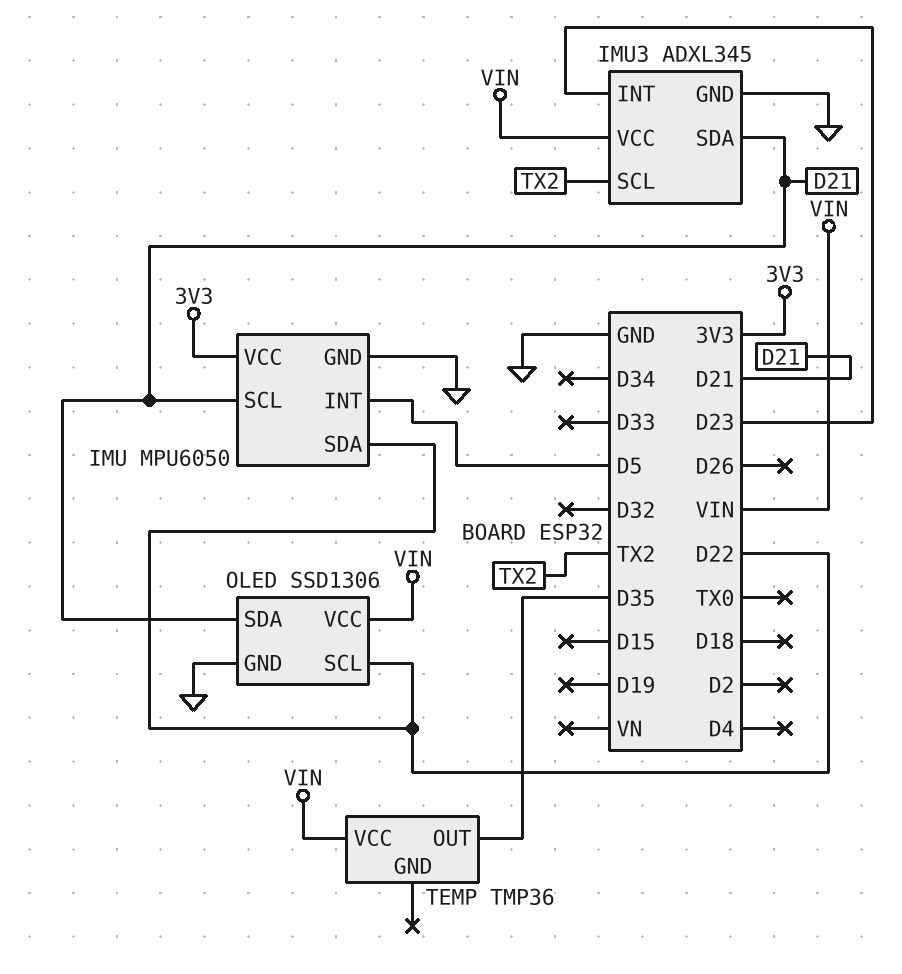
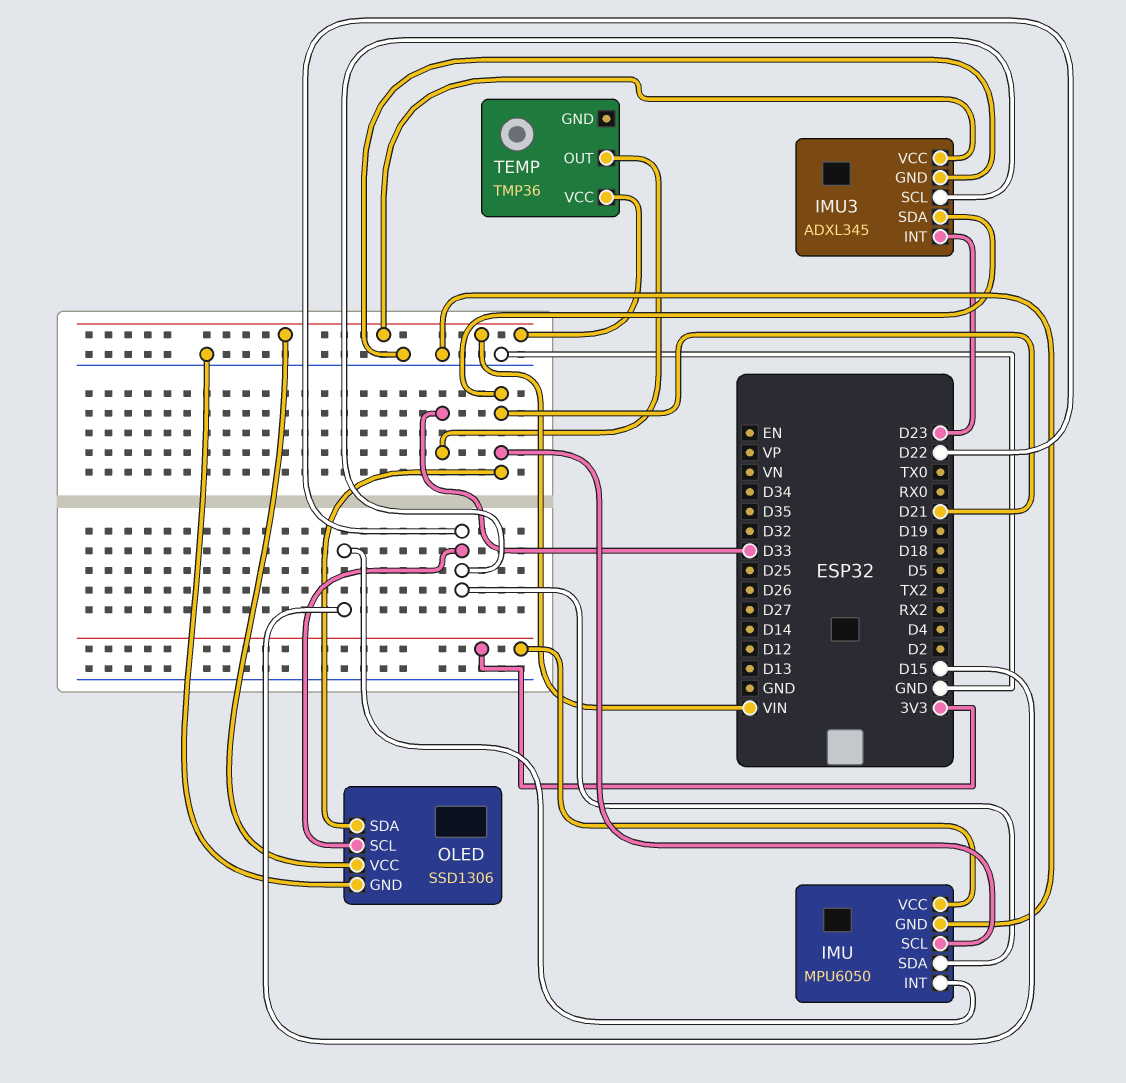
IMU pin INT: D5 -> D15
IMU3 pin SCL: TX2 -> D22
TEMP pin OUT: D35 -> D33

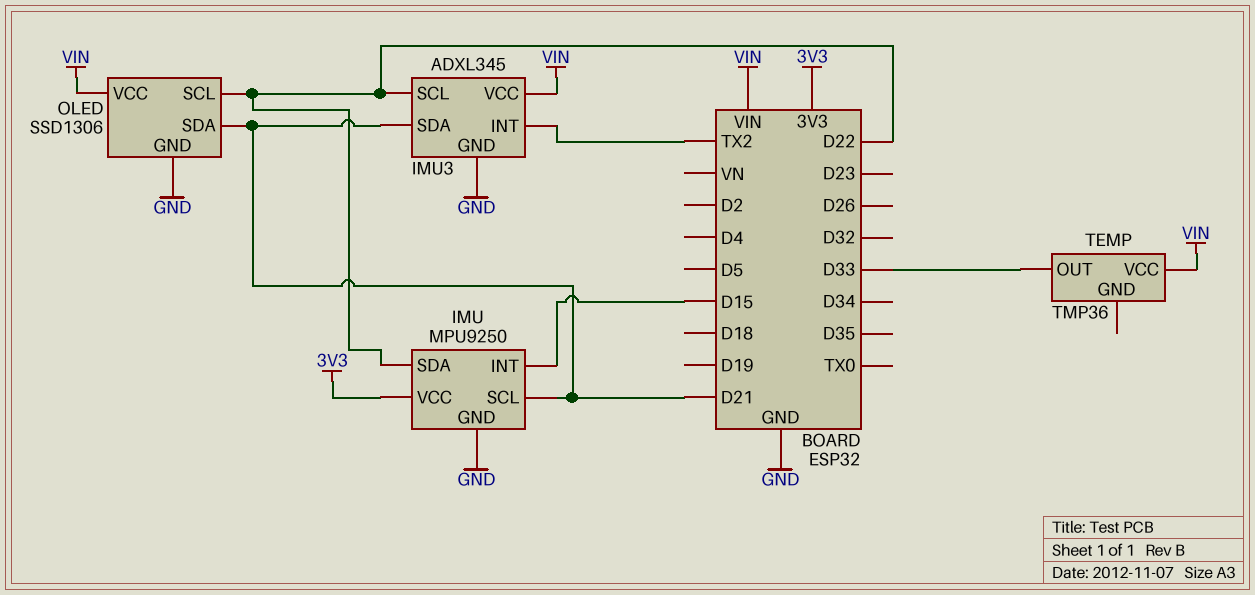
IMU: MPU6050 -> MPU9250
IMU3 pin INT: D23 -> TX2

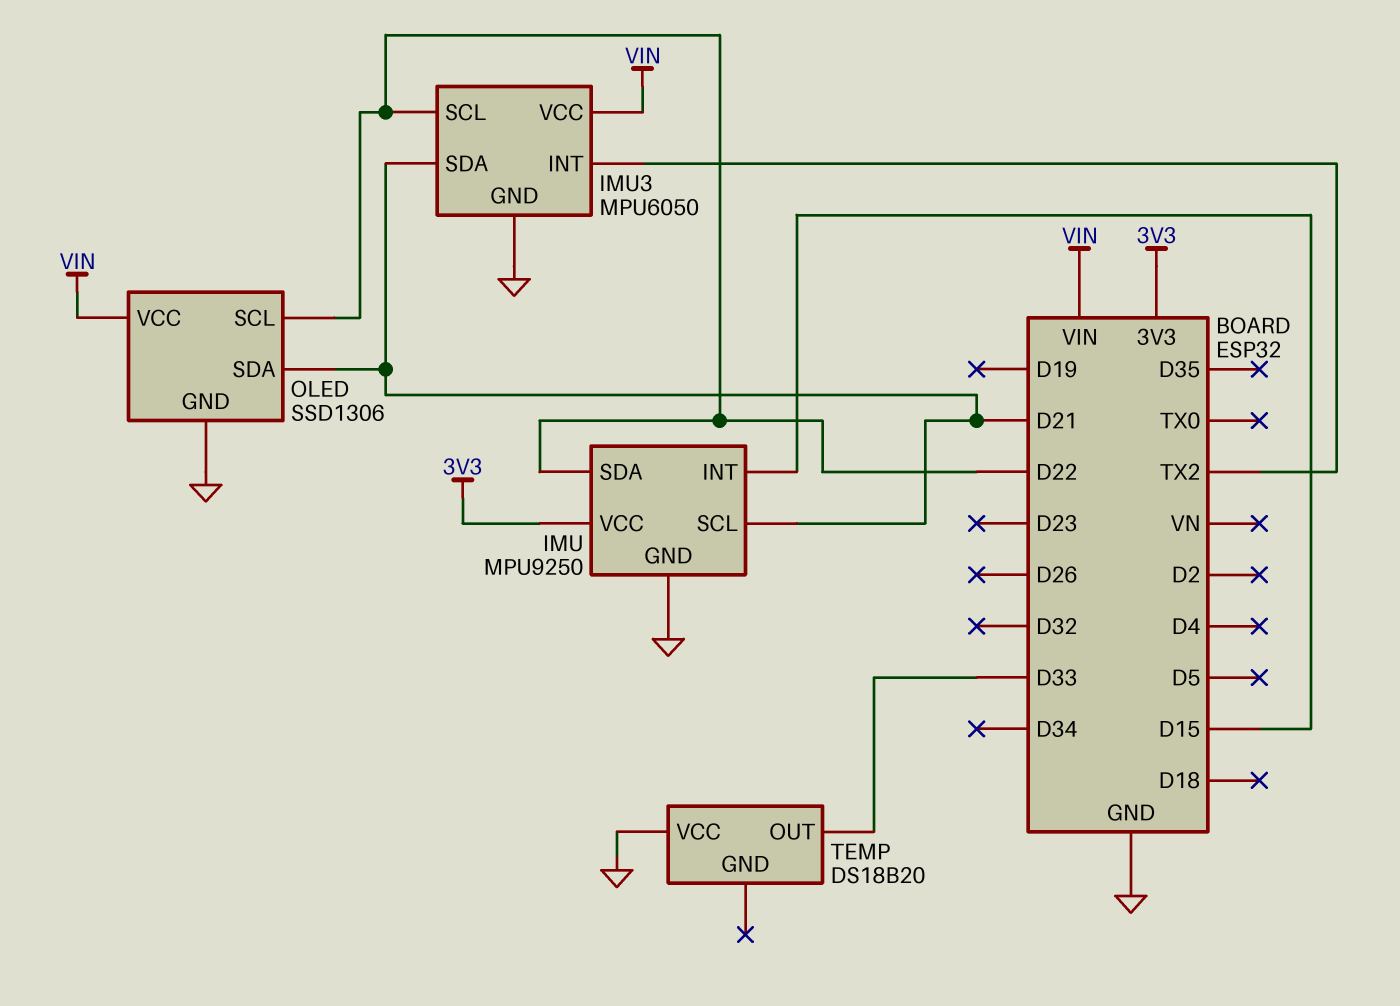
IMU3: ADXL345 -> MPU6050
TEMP: TMP36 -> DS18B20
TEMP pin VCC: VIN -> GND

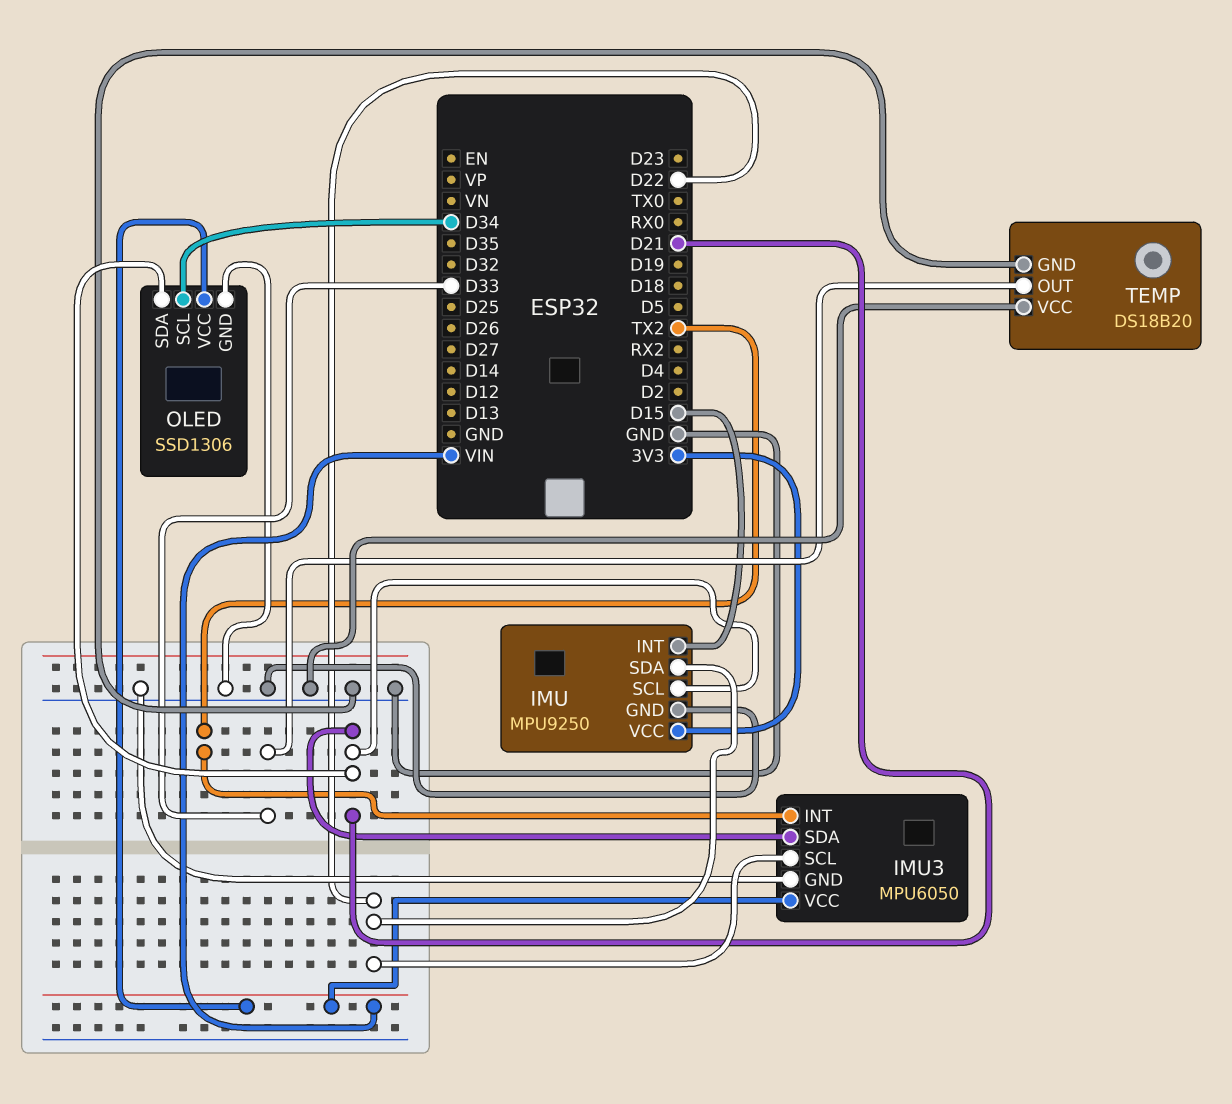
OLED pin SCL: D22 -> D34
TEMP pin GND: none -> GND

